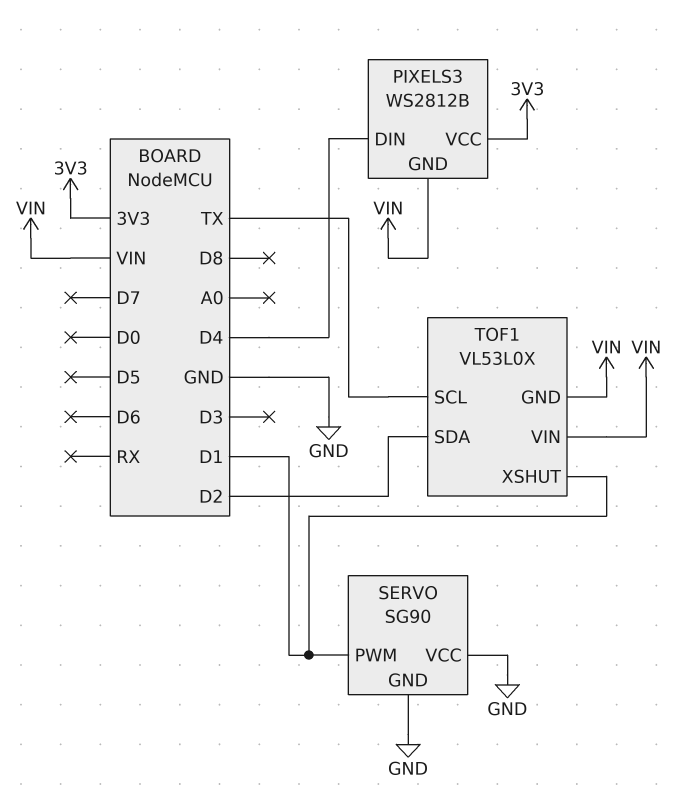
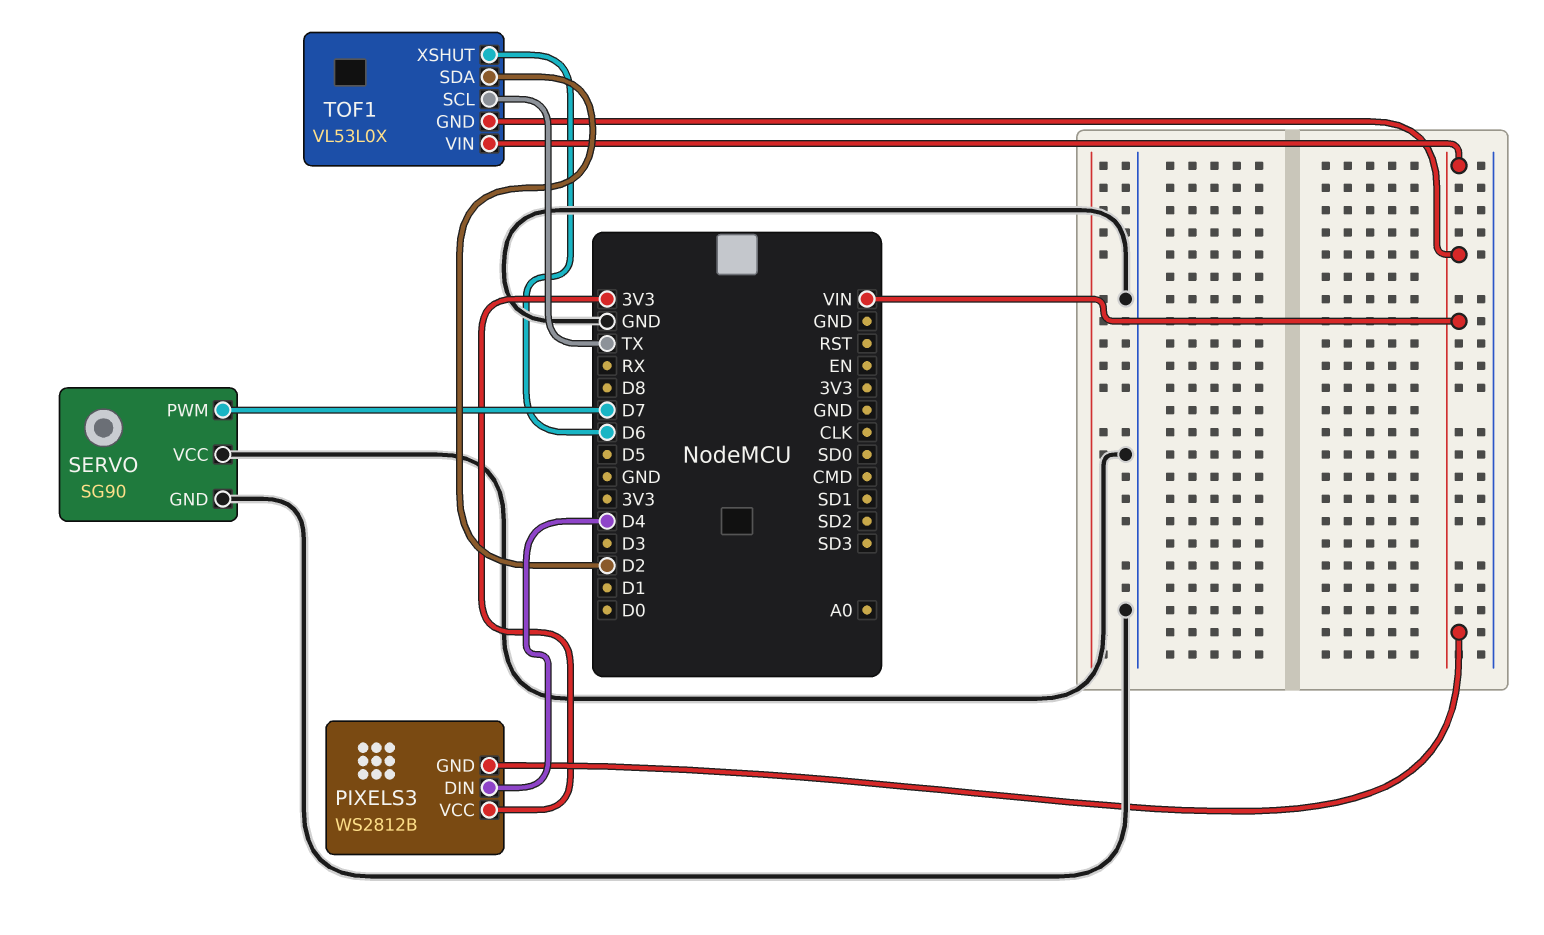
SERVO pin PWM: D1 -> D7
TOF1 pin XSHUT: D1 -> D6

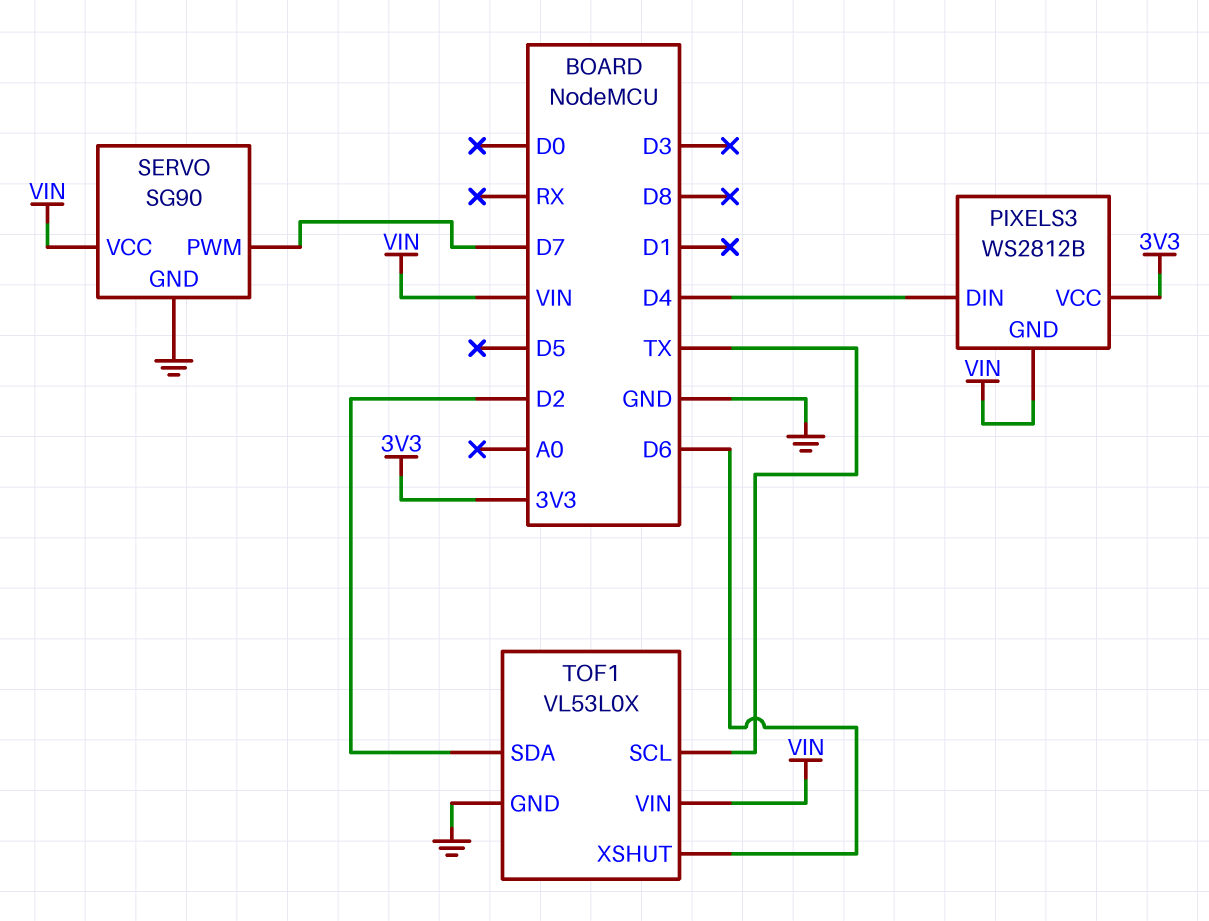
SERVO pin VCC: GND -> VIN
TOF1 pin GND: VIN -> GND

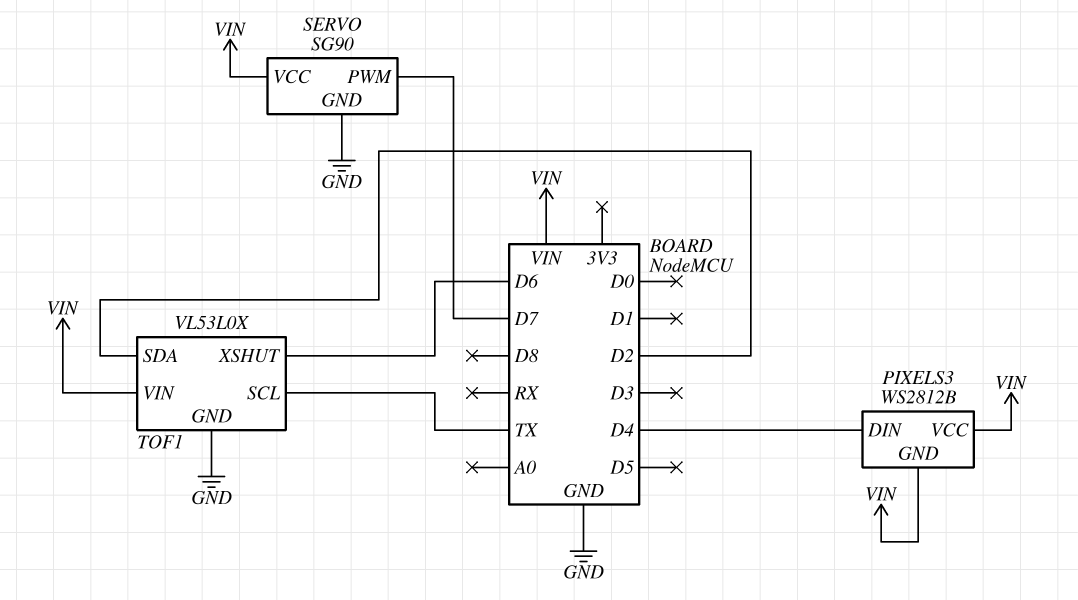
PIXELS3 pin VCC: 3V3 -> VIN

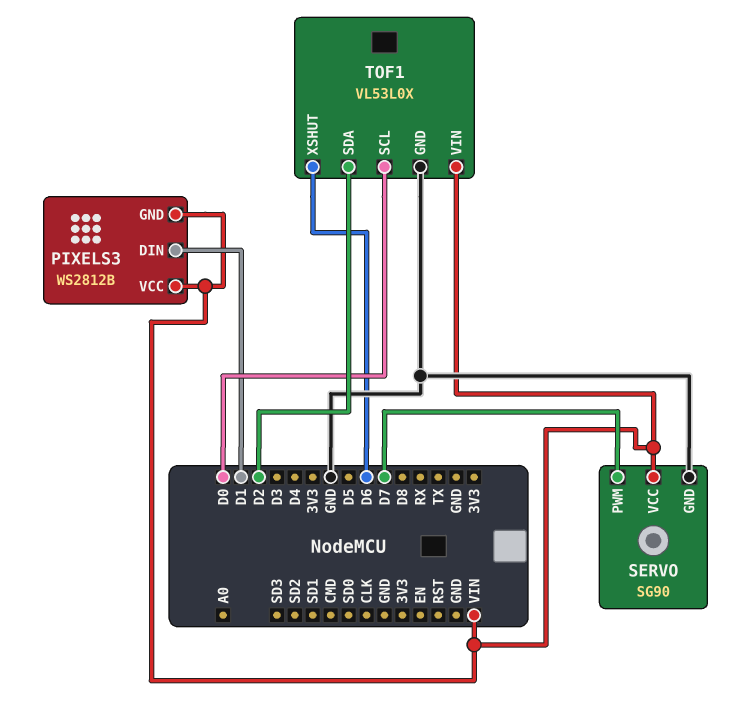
PIXELS3 pin DIN: D4 -> D1
TOF1 pin SCL: TX -> D0

